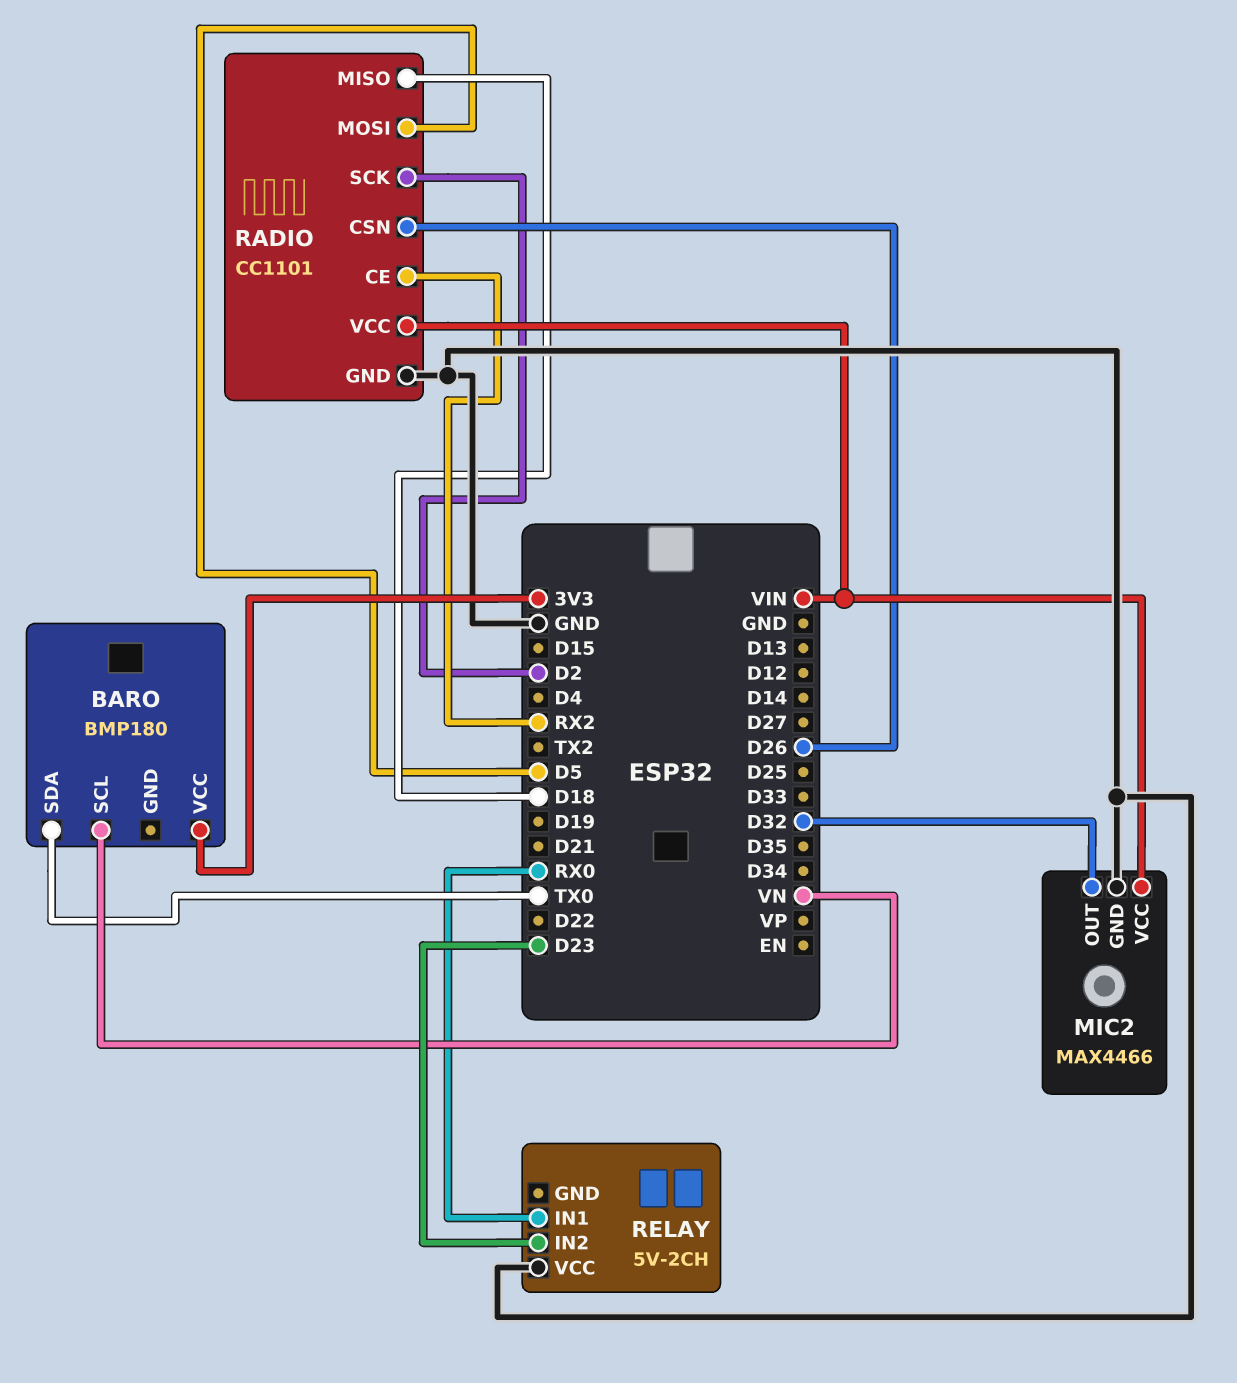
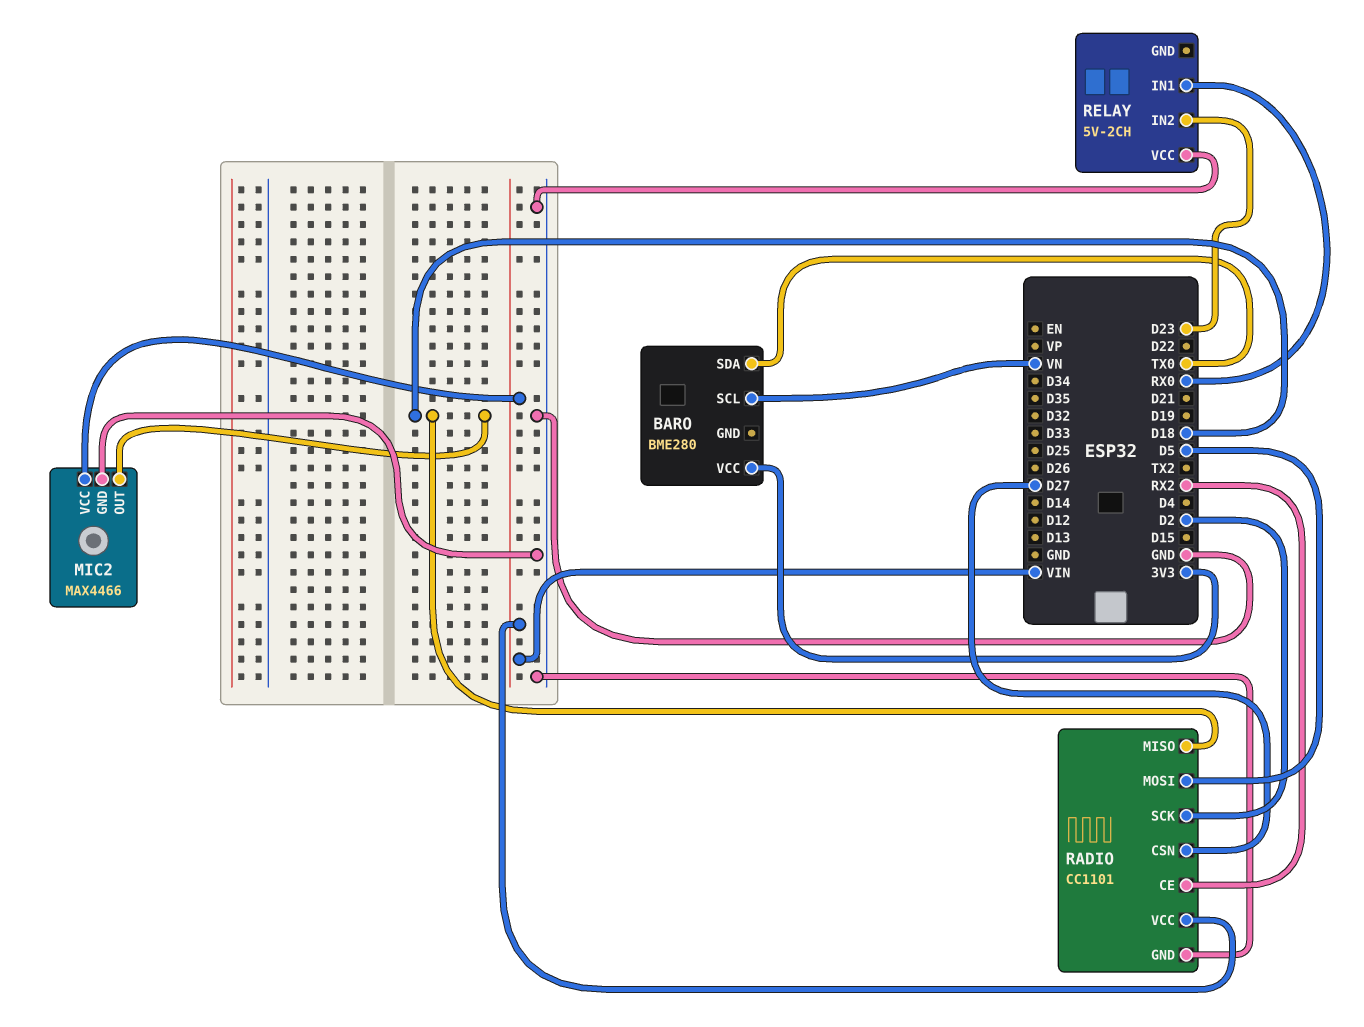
BARO: BMP180 -> BME280
MIC2 pin OUT: D32 -> D18
RADIO pin CSN: D26 -> D27

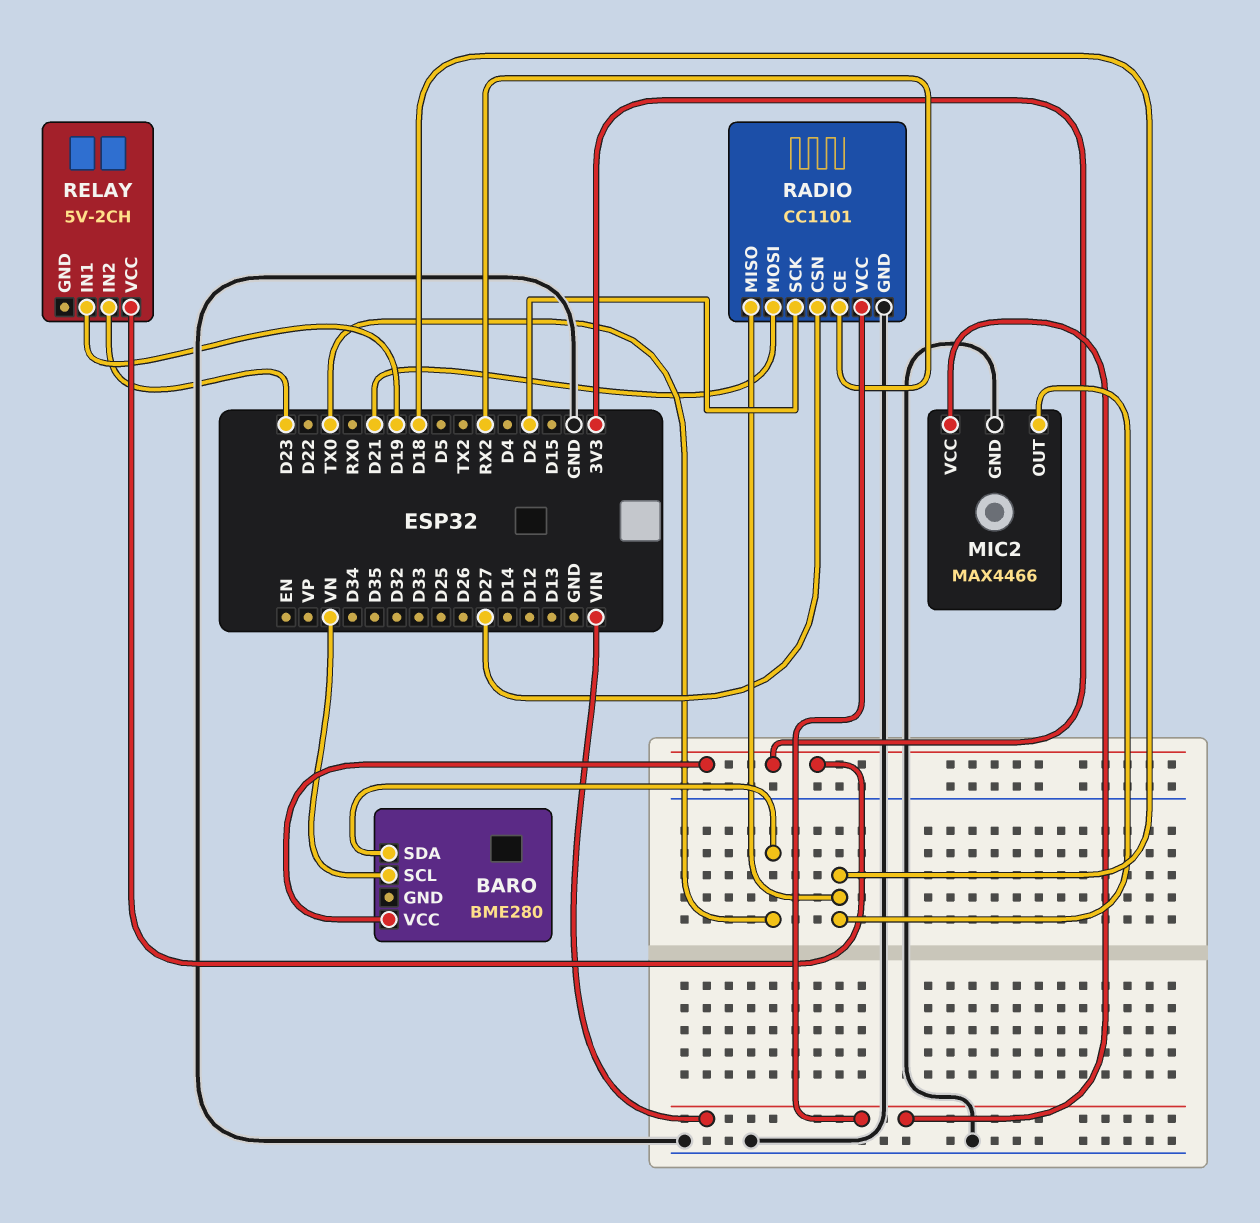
RADIO pin MOSI: D5 -> D21
RELAY pin IN1: RX0 -> D19
RELAY pin VCC: GND -> 3V3

